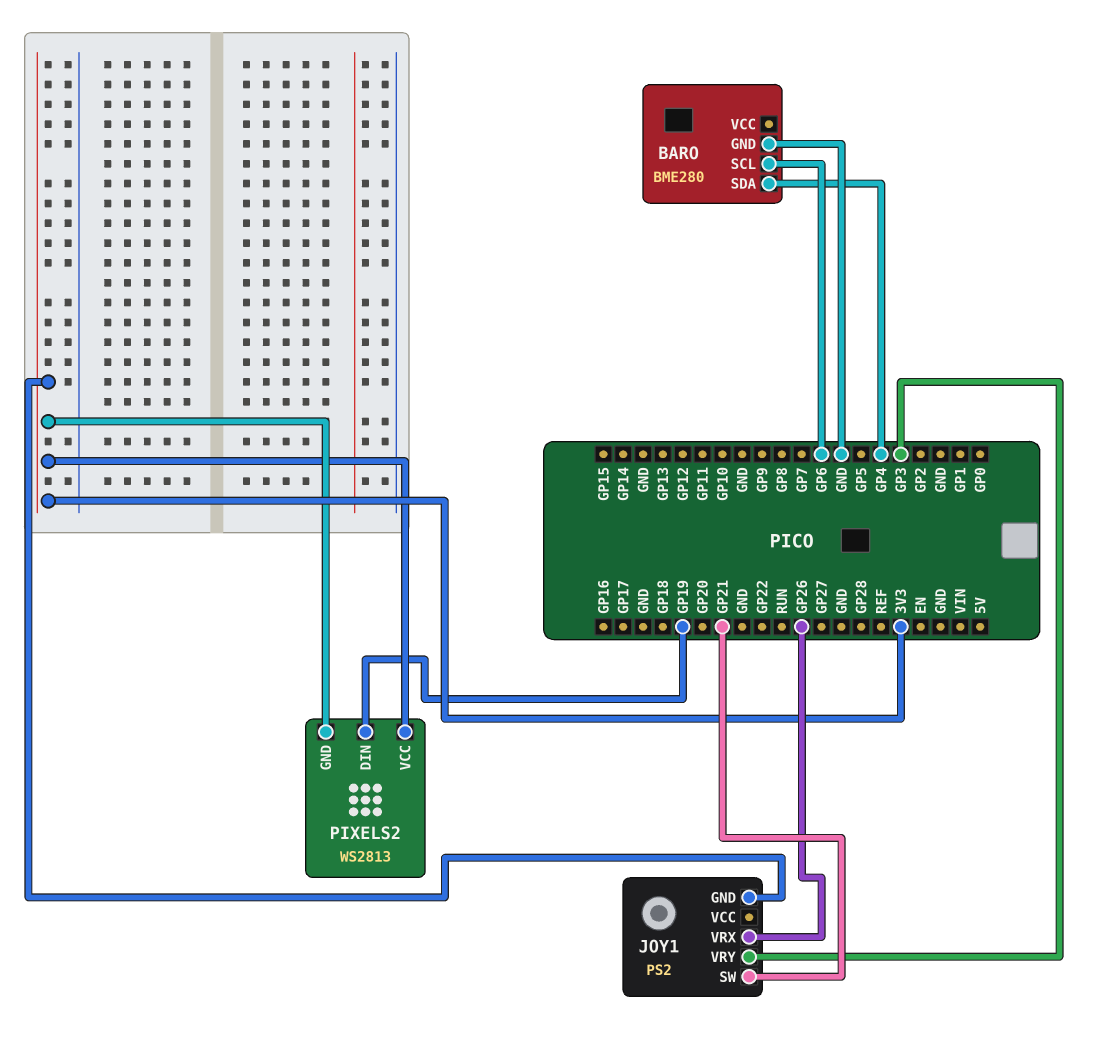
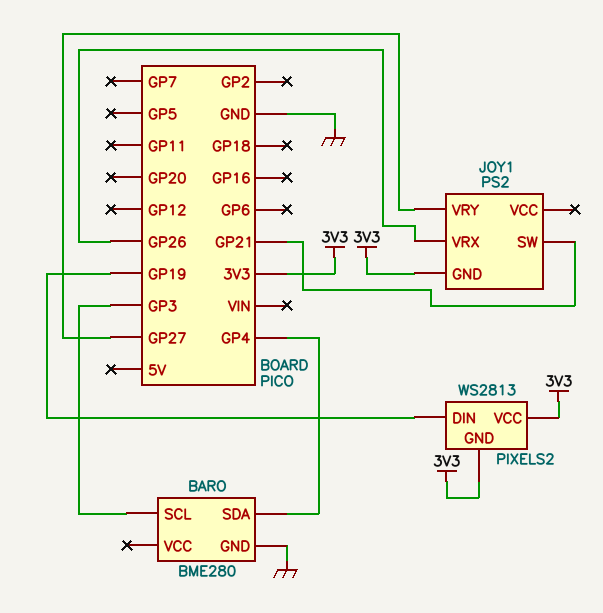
BARO pin SCL: GP6 -> GP3
JOY1 pin VRY: GP3 -> GP27

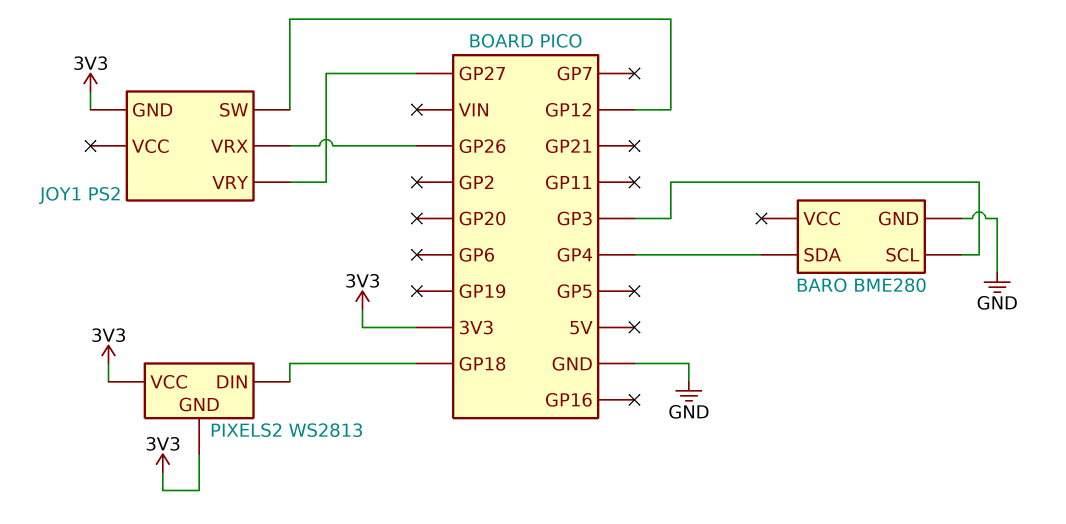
JOY1 pin SW: GP21 -> GP12
PIXELS2 pin DIN: GP19 -> GP18

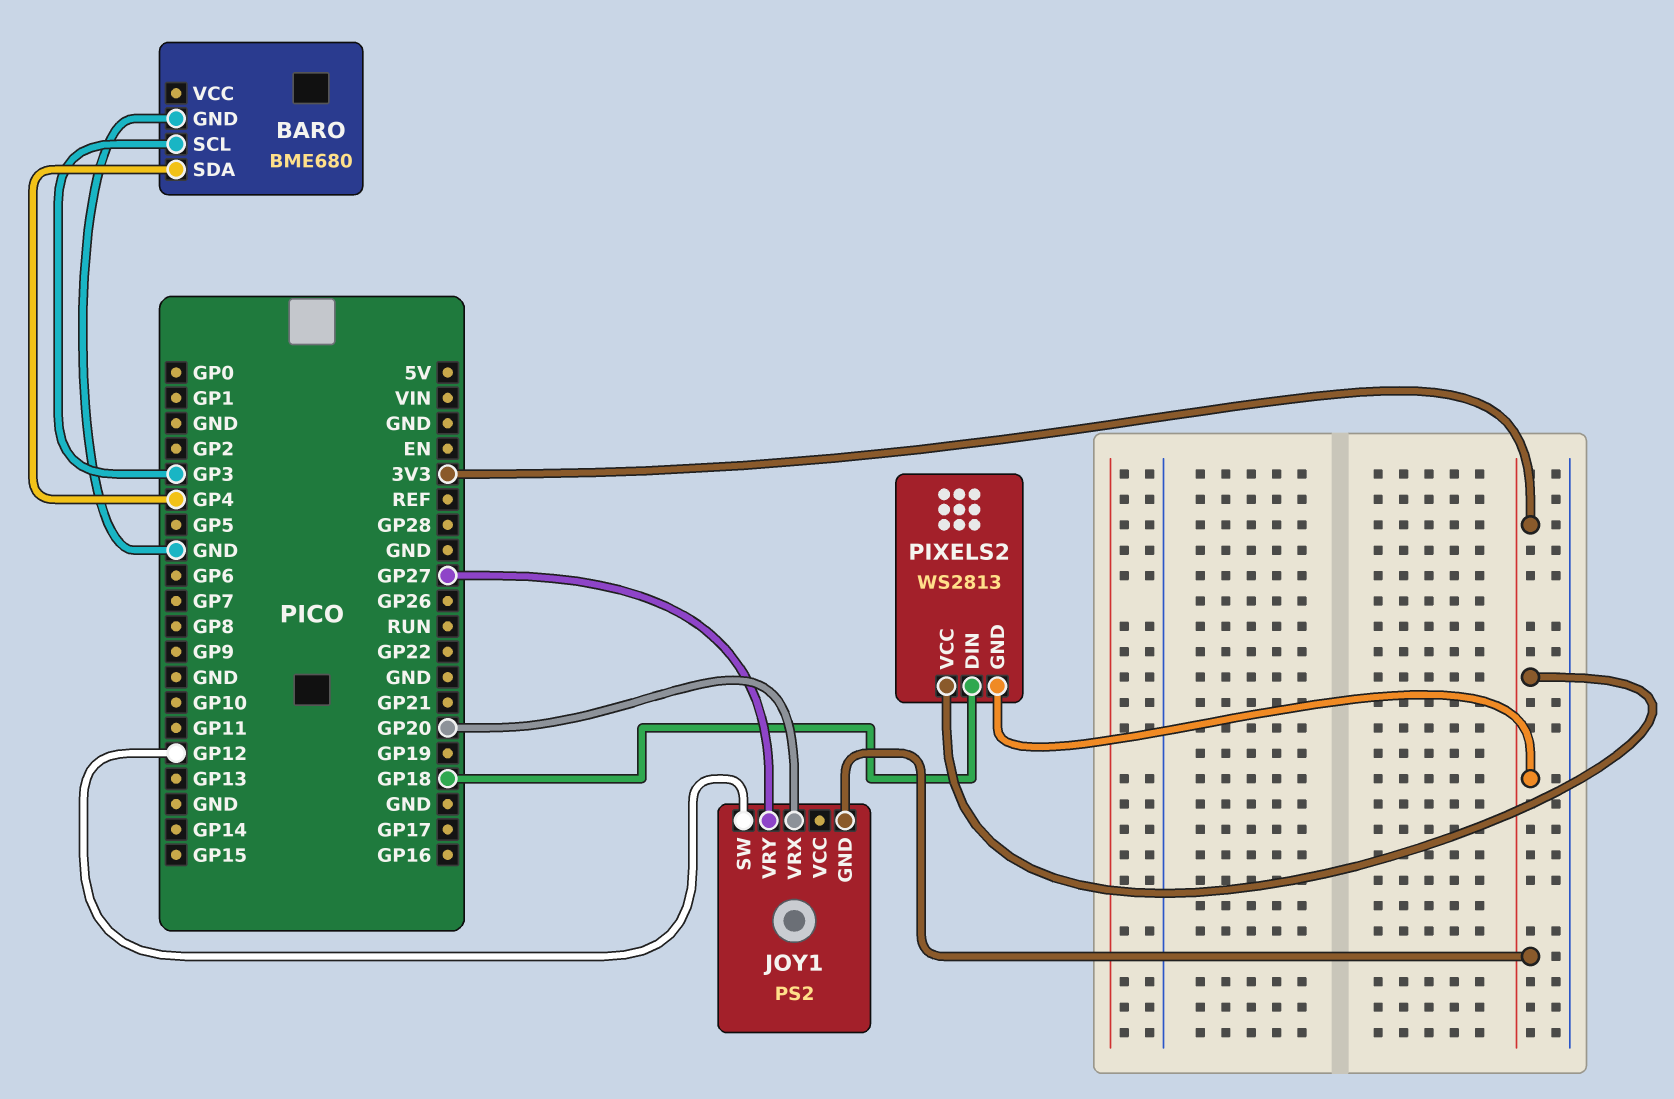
BARO: BME280 -> BME680
JOY1 pin VRX: GP26 -> GP20

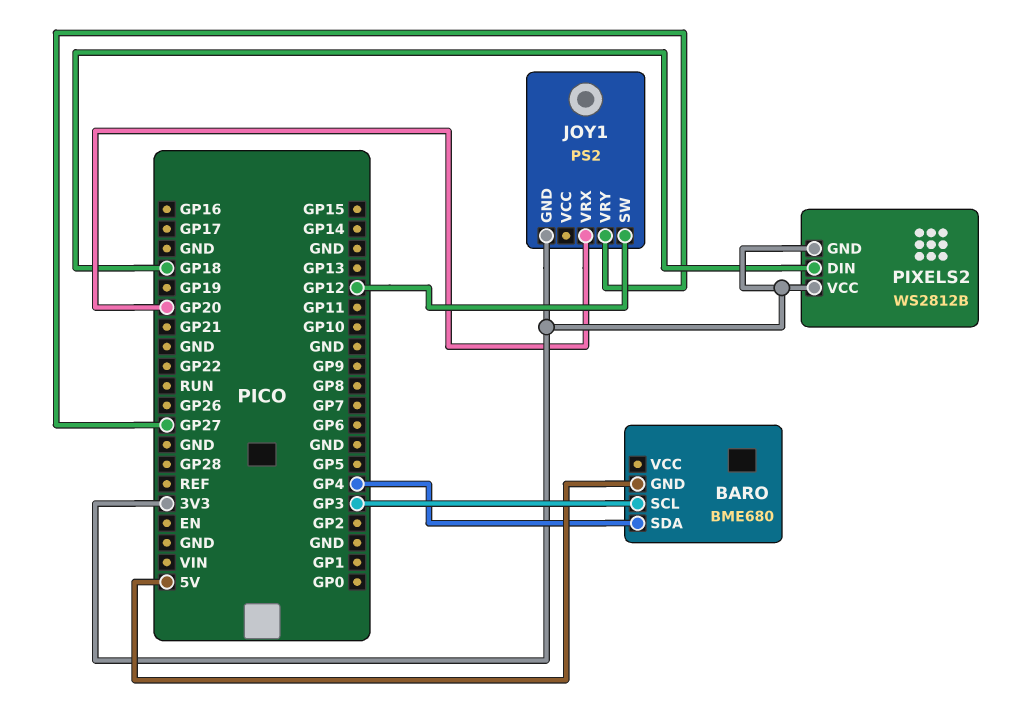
BARO pin GND: GND -> 5V
PIXELS2: WS2813 -> WS2812B

